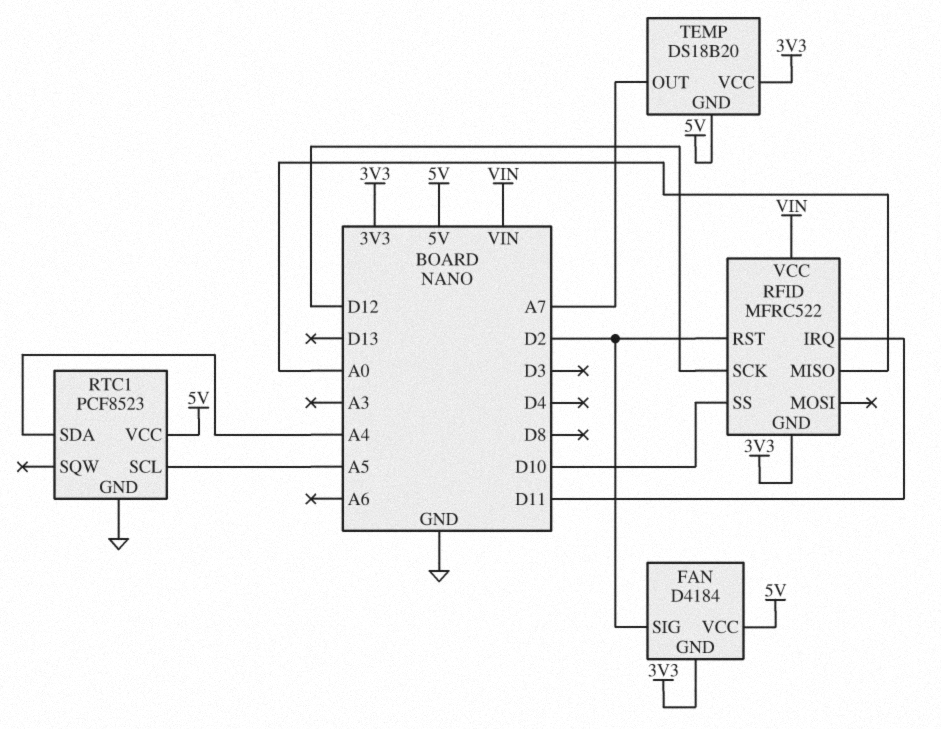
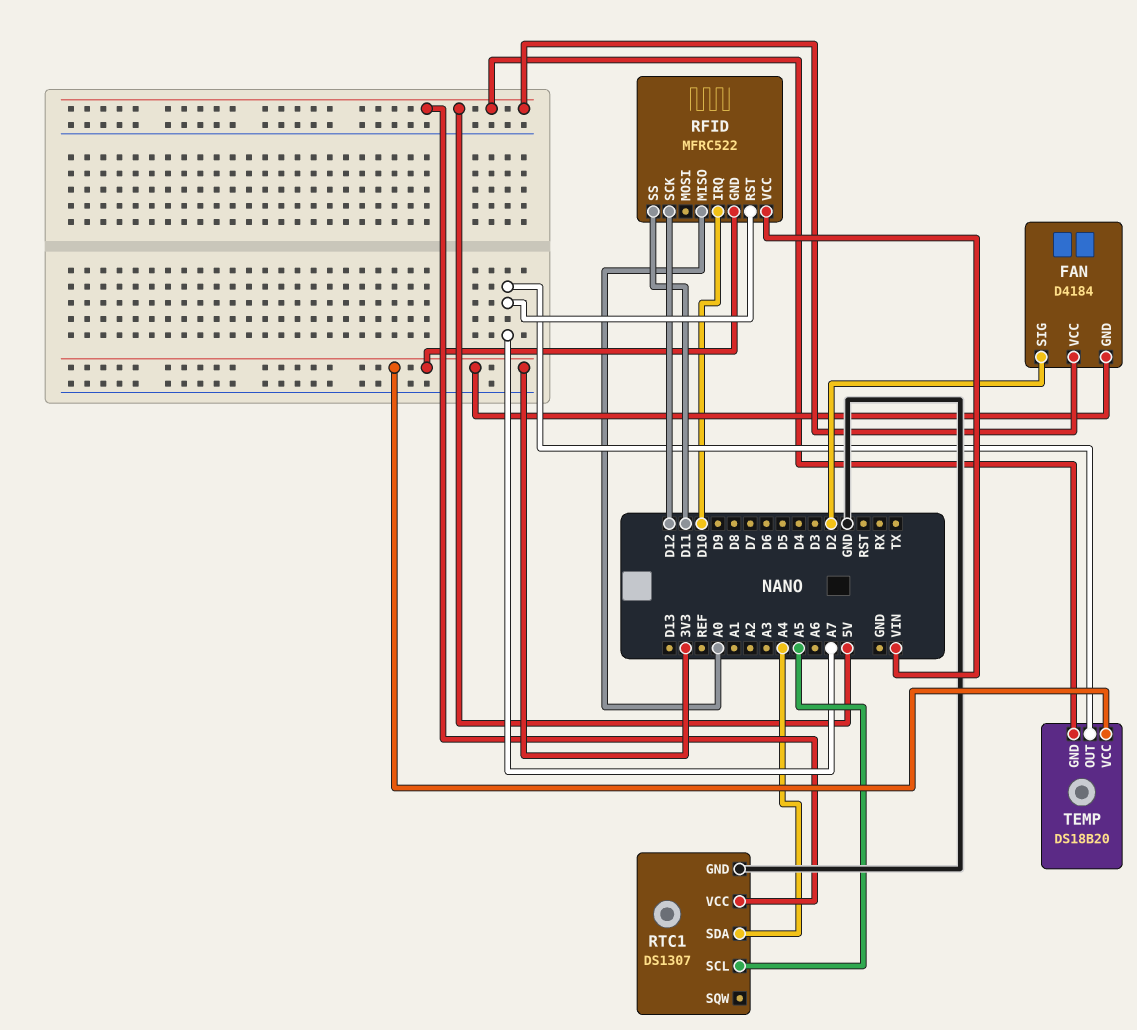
RFID pin IRQ: D11 -> D10
RFID pin RST: D2 -> A7
RFID pin SS: D10 -> D11
RTC1: PCF8523 -> DS1307

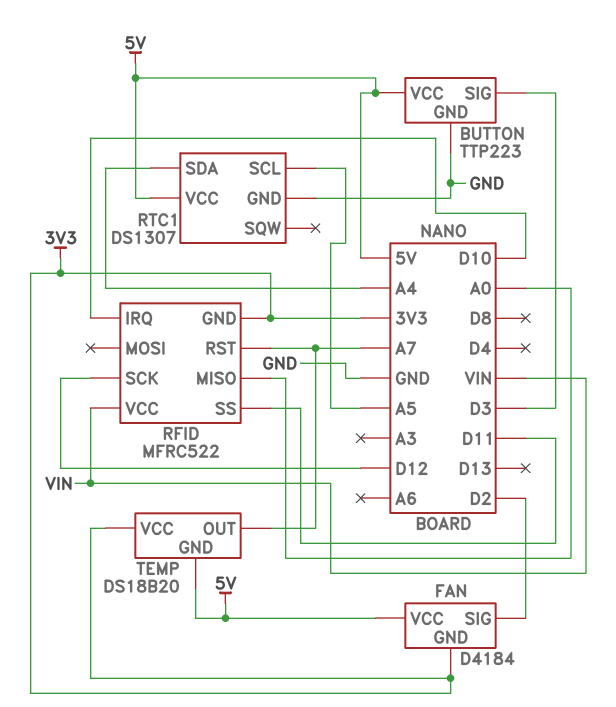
BUTTON: none -> TTP223
BUTTON pin GND: none -> GND
BUTTON pin SIG: none -> D3
BUTTON pin VCC: none -> 5V

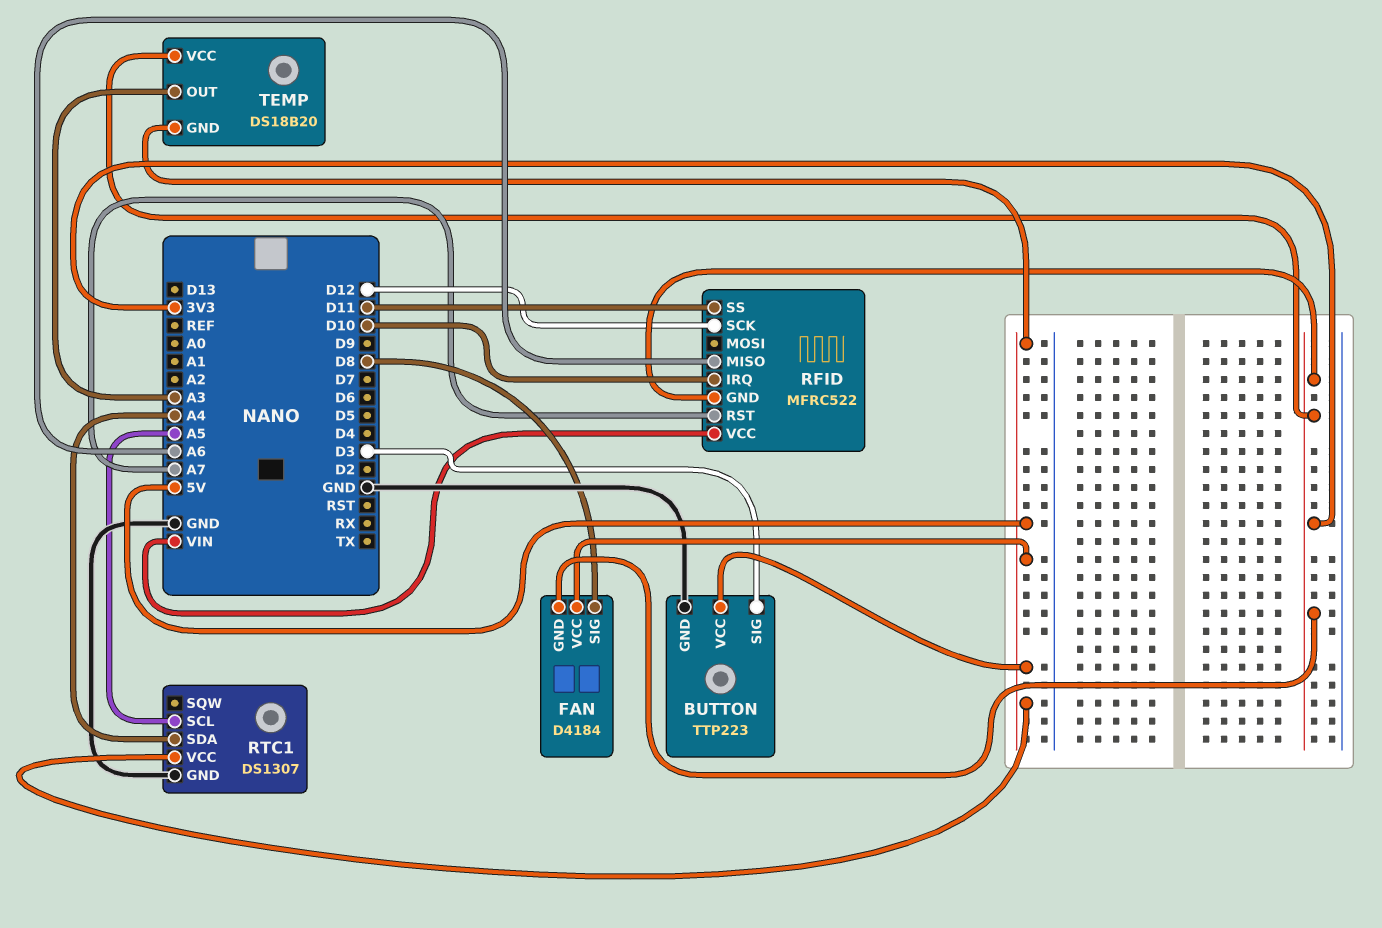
FAN pin SIG: D2 -> D8
RFID pin MISO: A0 -> A6
TEMP pin OUT: A7 -> A3

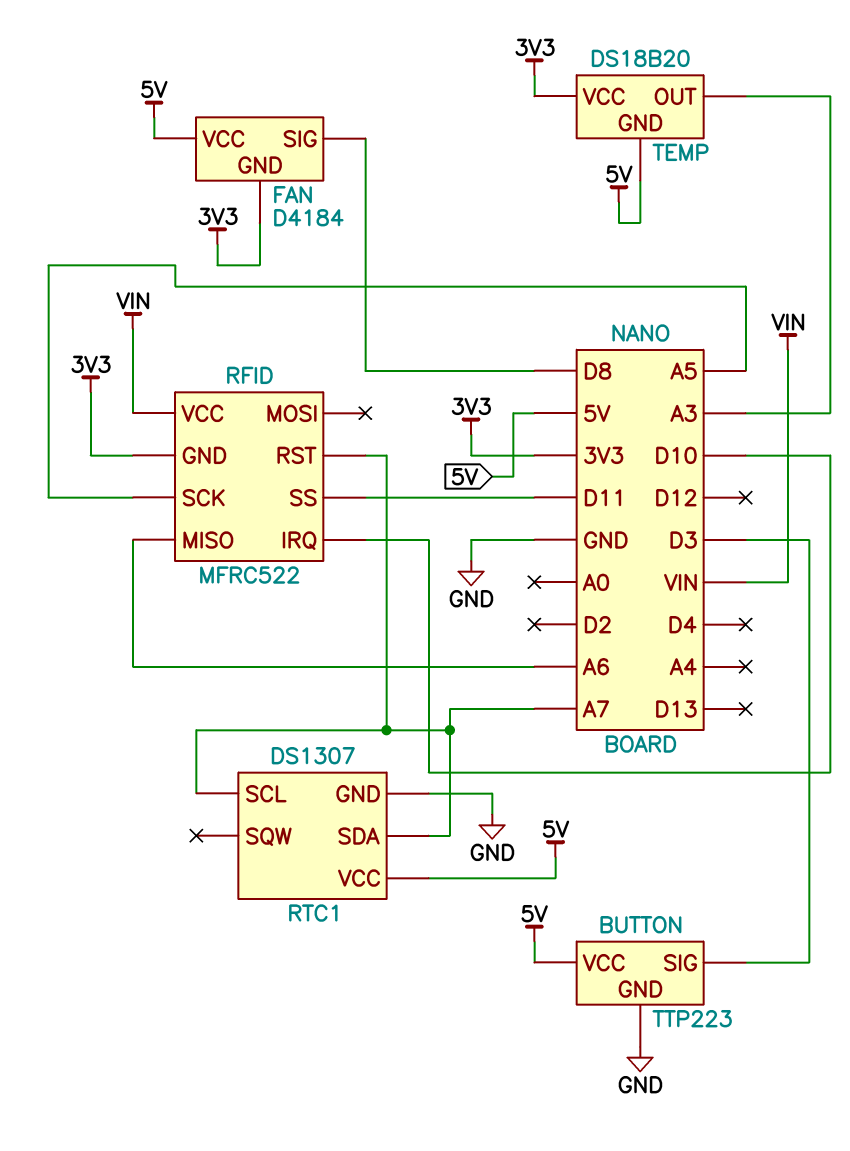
RFID pin SCK: D12 -> A5
RTC1 pin SCL: A5 -> A7
RTC1 pin SDA: A4 -> A7

